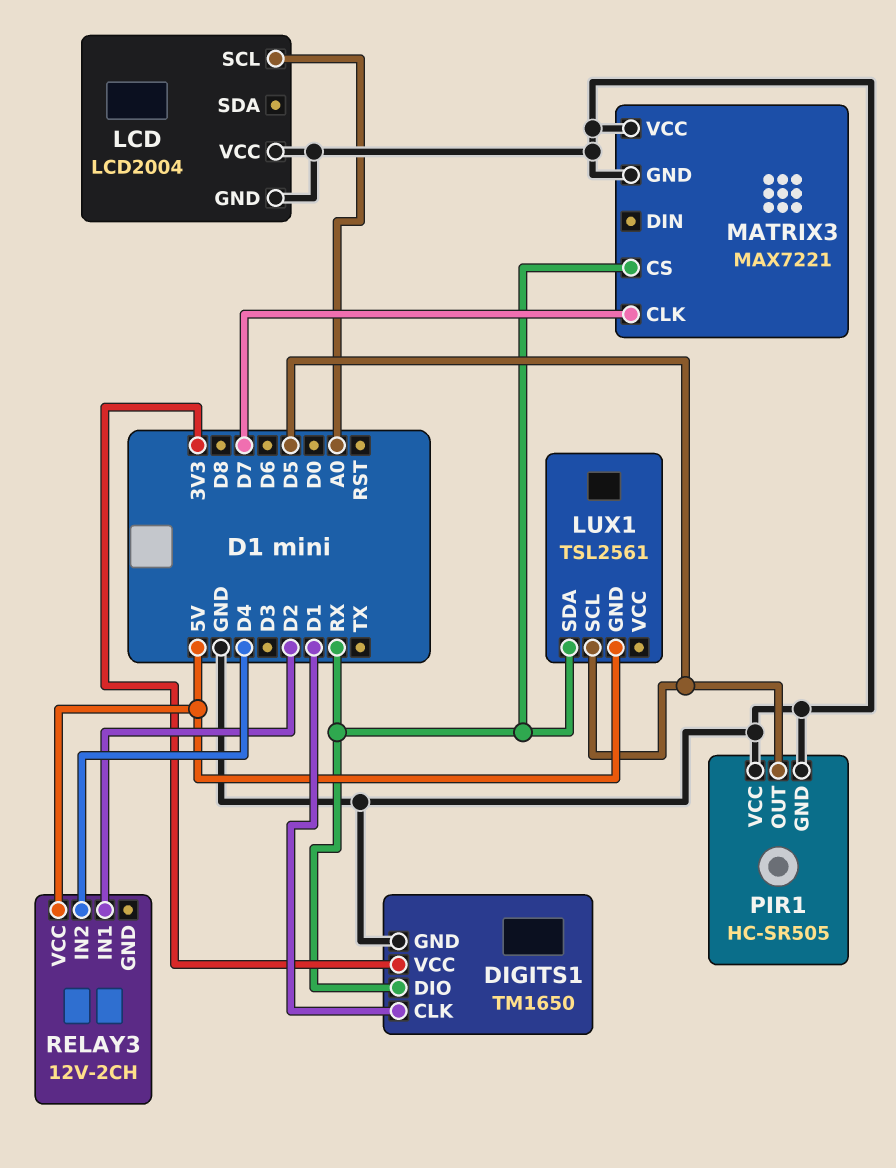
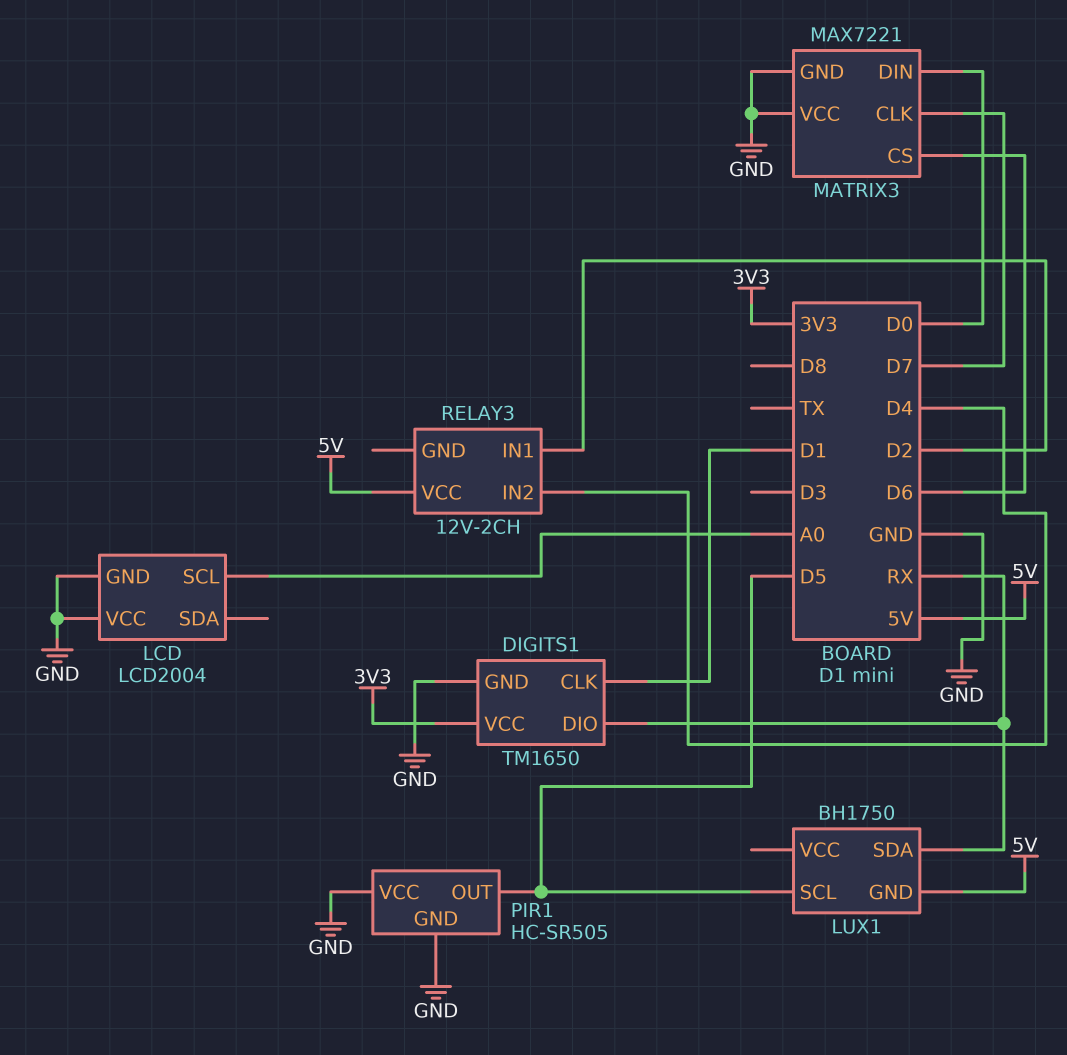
LUX1: TSL2561 -> BH1750
MATRIX3 pin CS: RX -> D6
MATRIX3 pin DIN: none -> D0

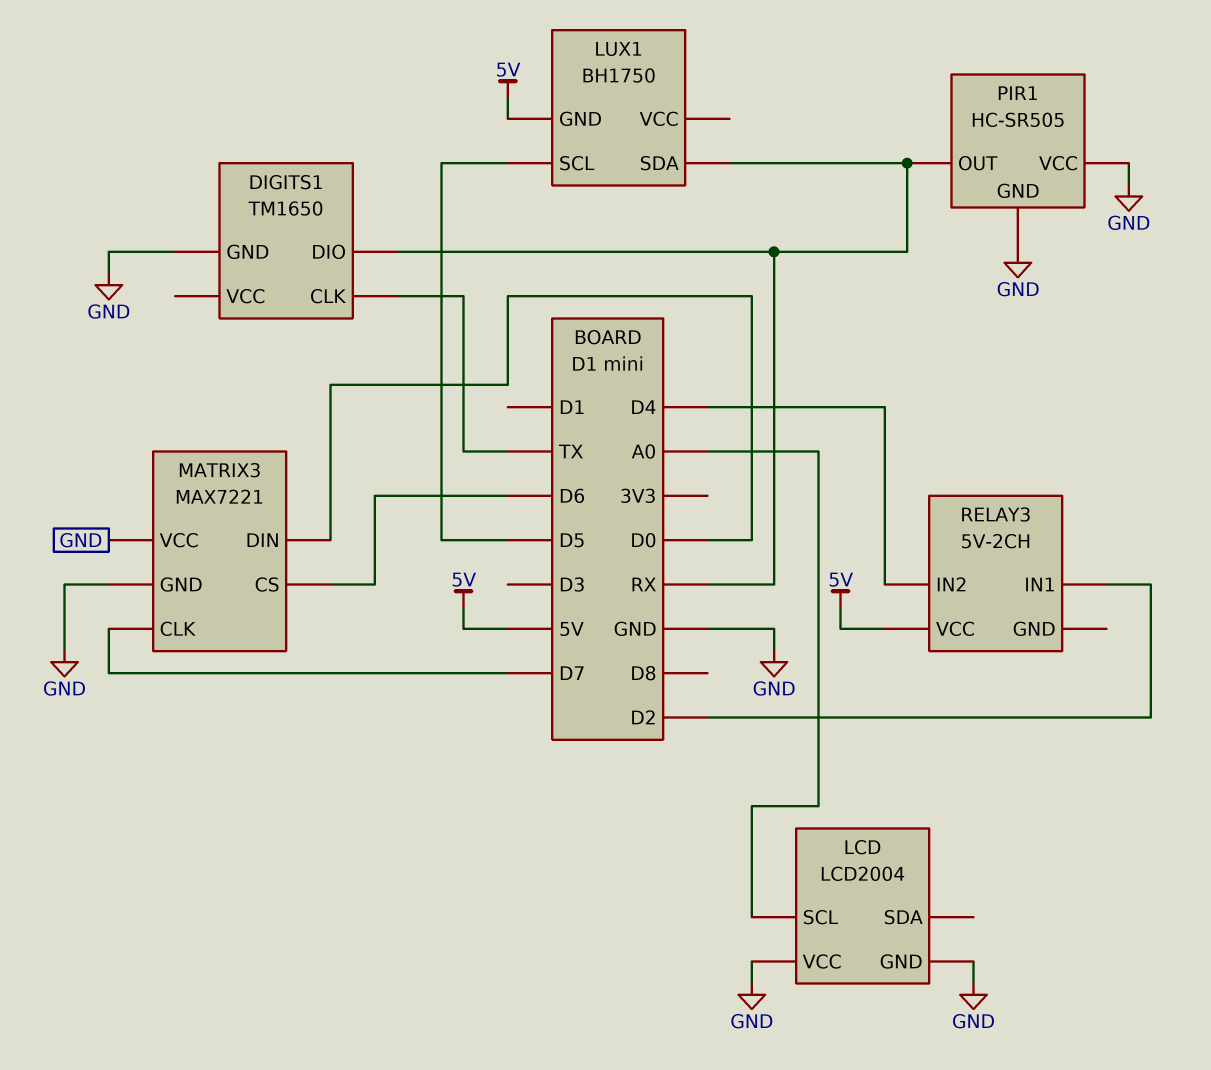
DIGITS1 pin CLK: D1 -> TX
DIGITS1 pin VCC: 3V3 -> none
PIR1 pin OUT: D5 -> RX
RELAY3: 12V-2CH -> 5V-2CH

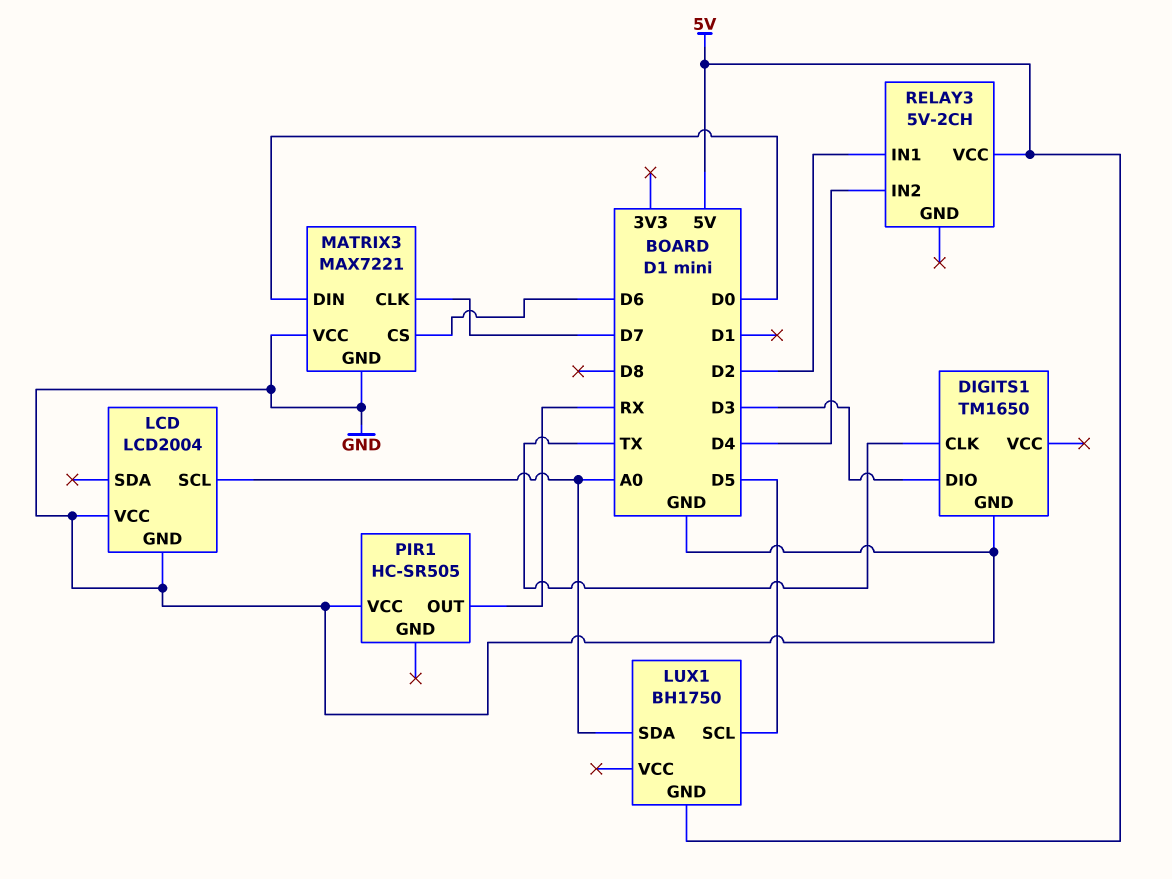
DIGITS1 pin DIO: RX -> D3
LUX1 pin SDA: RX -> A0
PIR1 pin GND: GND -> none

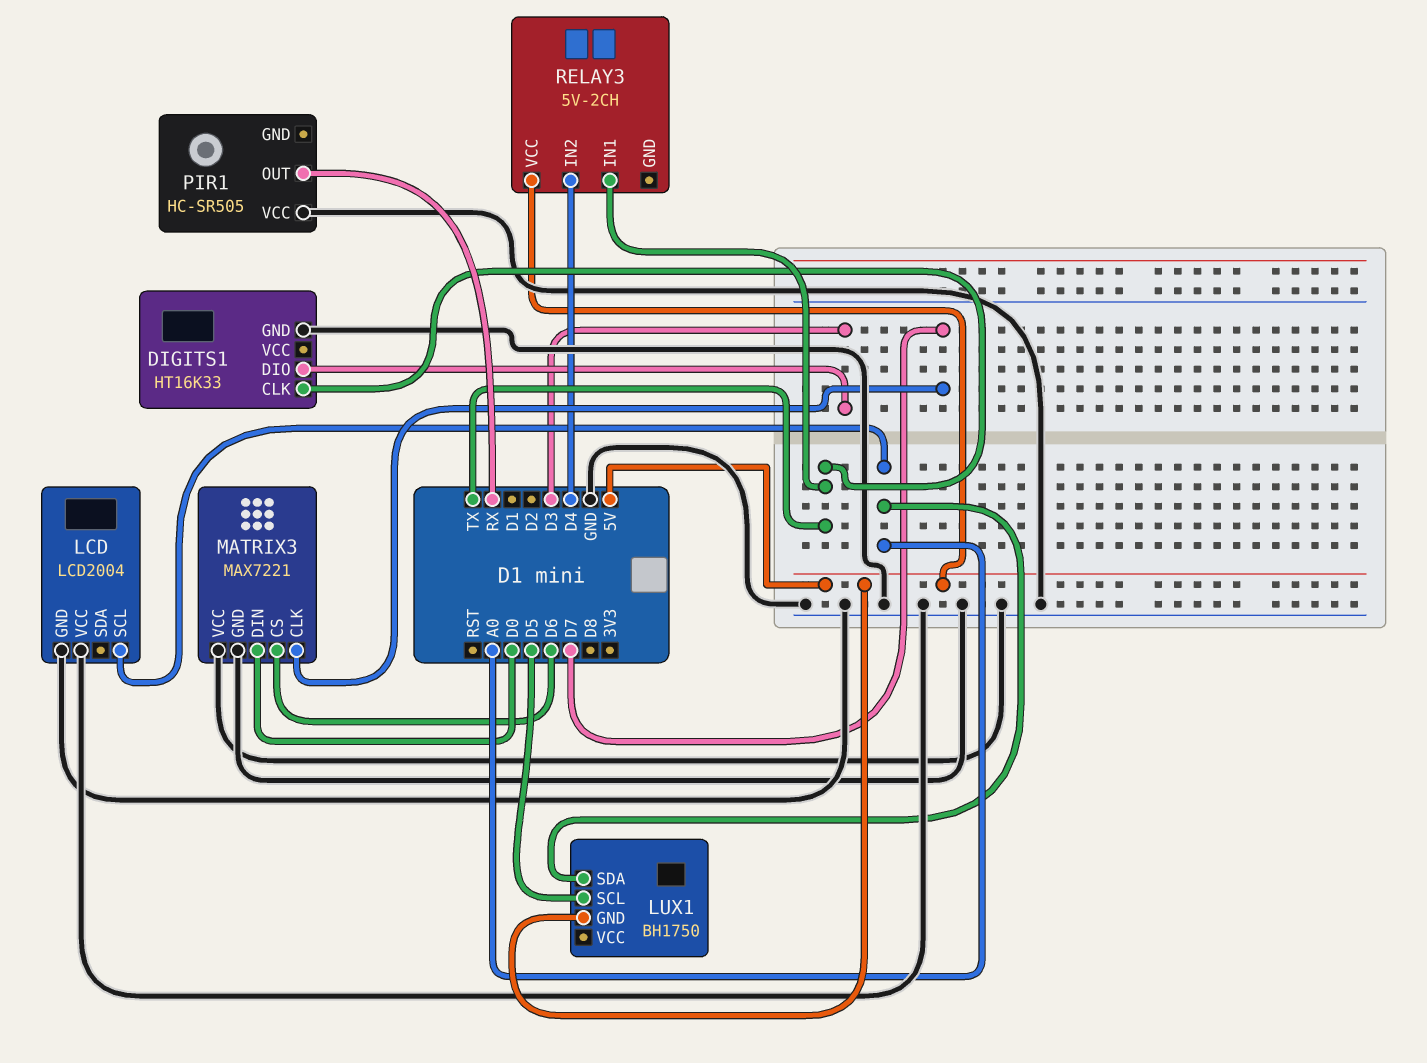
DIGITS1: TM1650 -> HT16K33
RELAY3 pin IN1: D2 -> TX

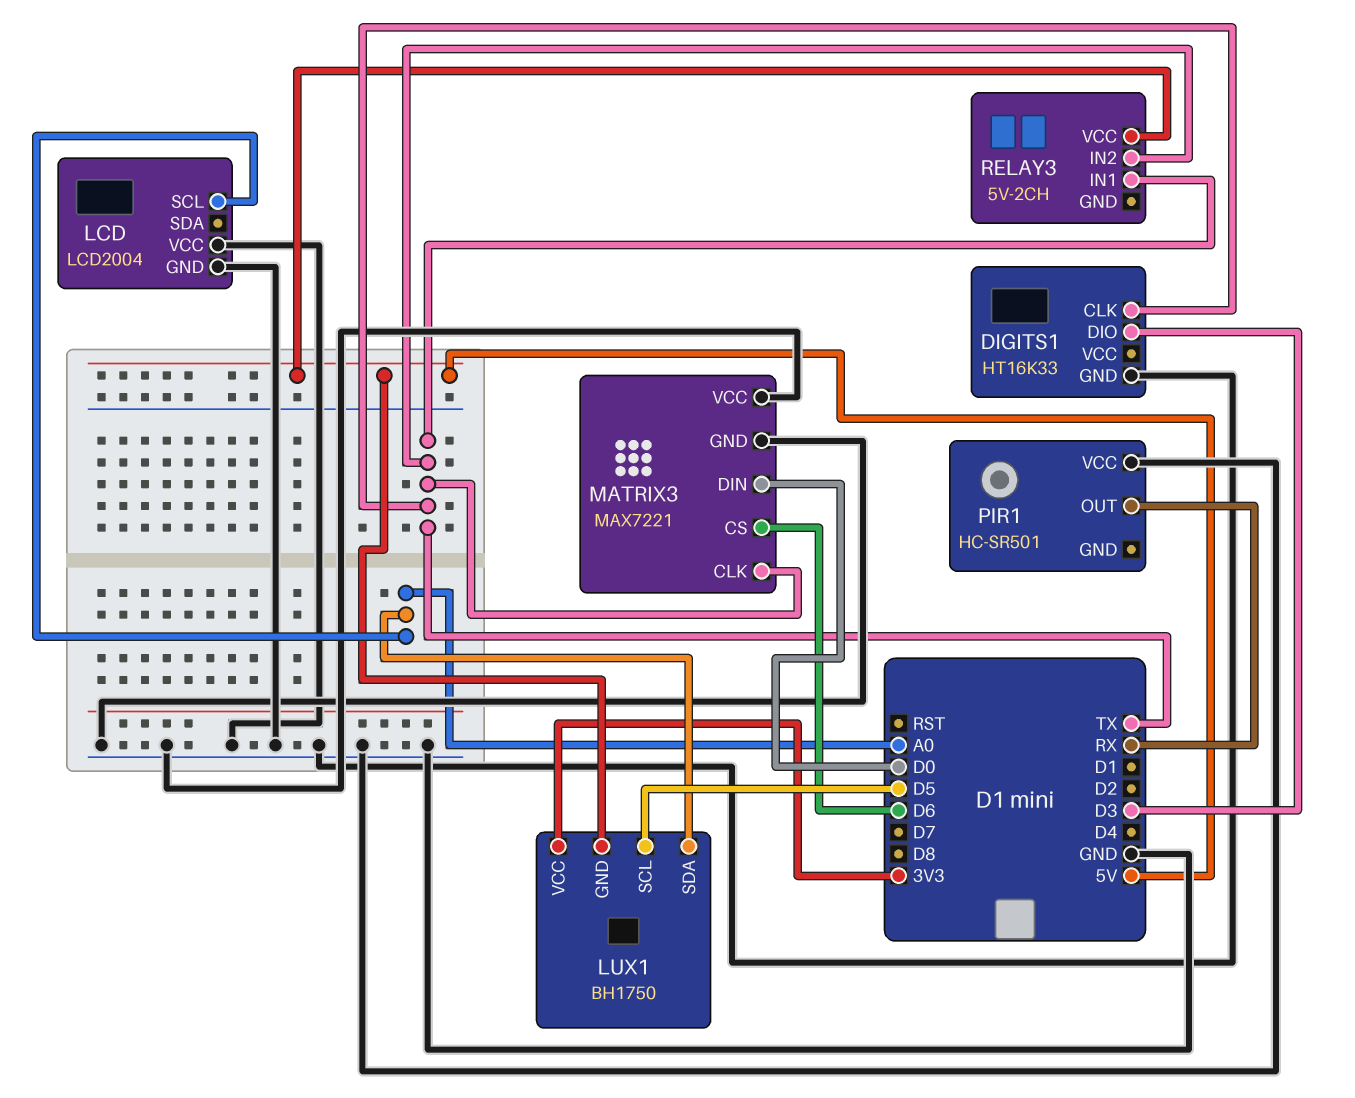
LUX1 pin VCC: none -> 3V3
MATRIX3 pin CLK: D7 -> TX
PIR1: HC-SR505 -> HC-SR501
RELAY3 pin IN2: D4 -> TX

